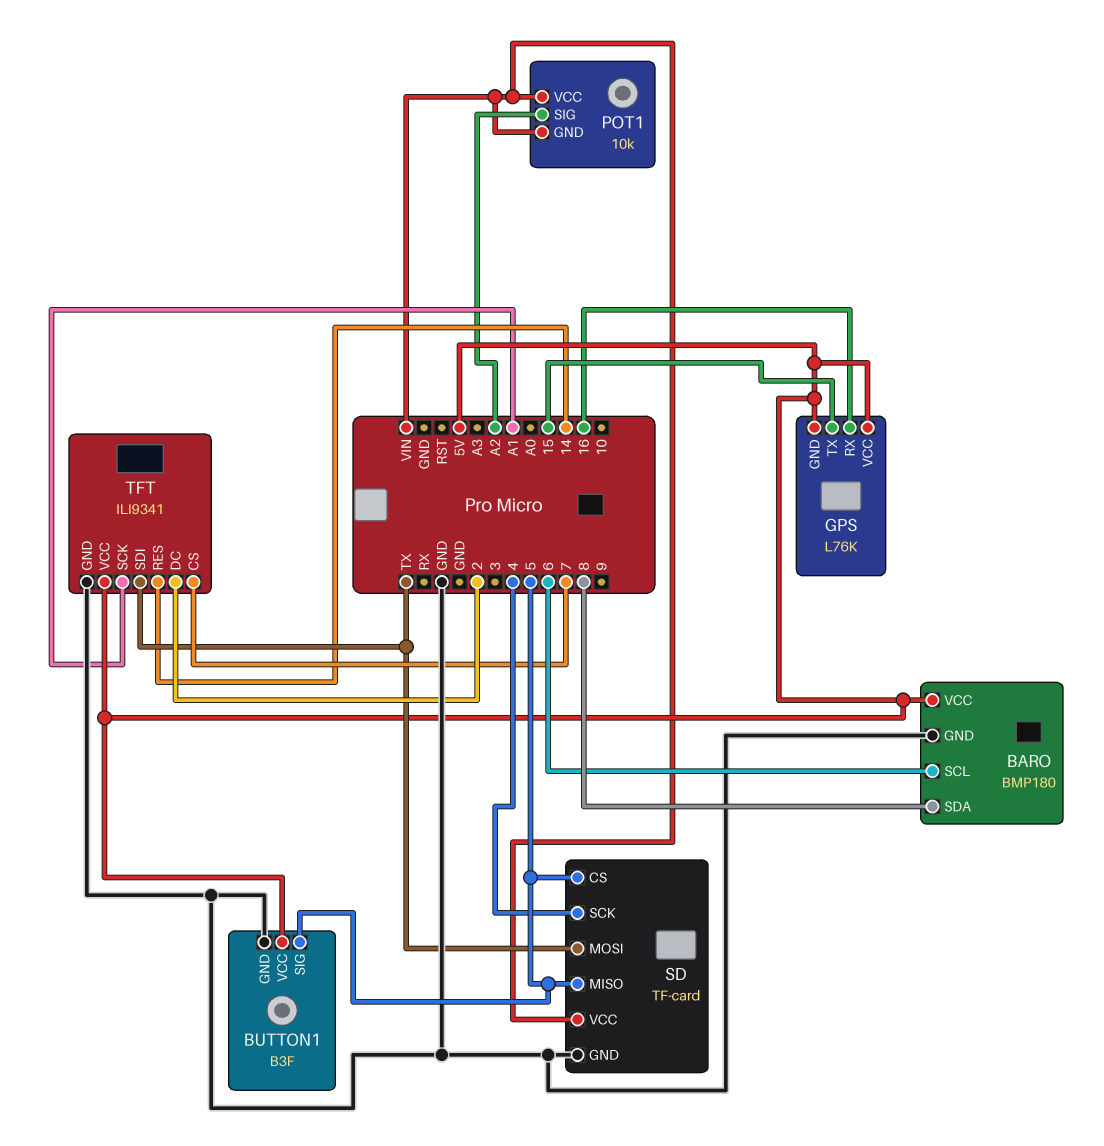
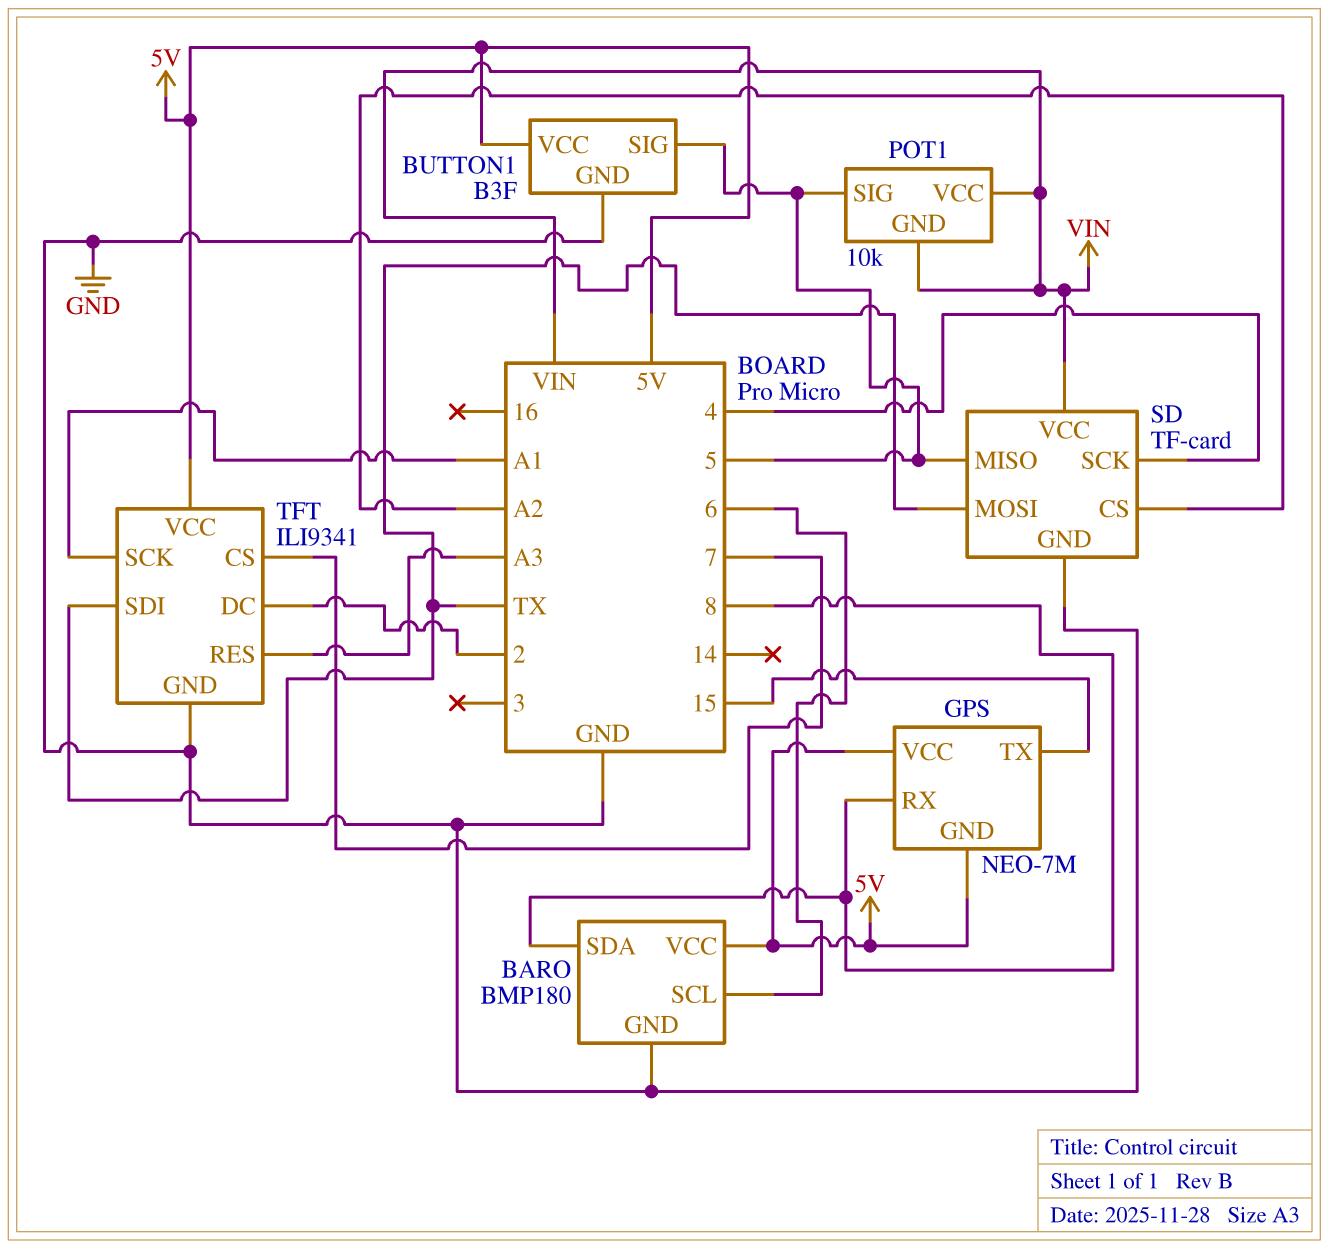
GPS: L76K -> NEO-7M
GPS pin RX: 16 -> 8
POT1 pin SIG: A2 -> 5
SD pin CS: 5 -> A2
TFT pin RES: 14 -> A3

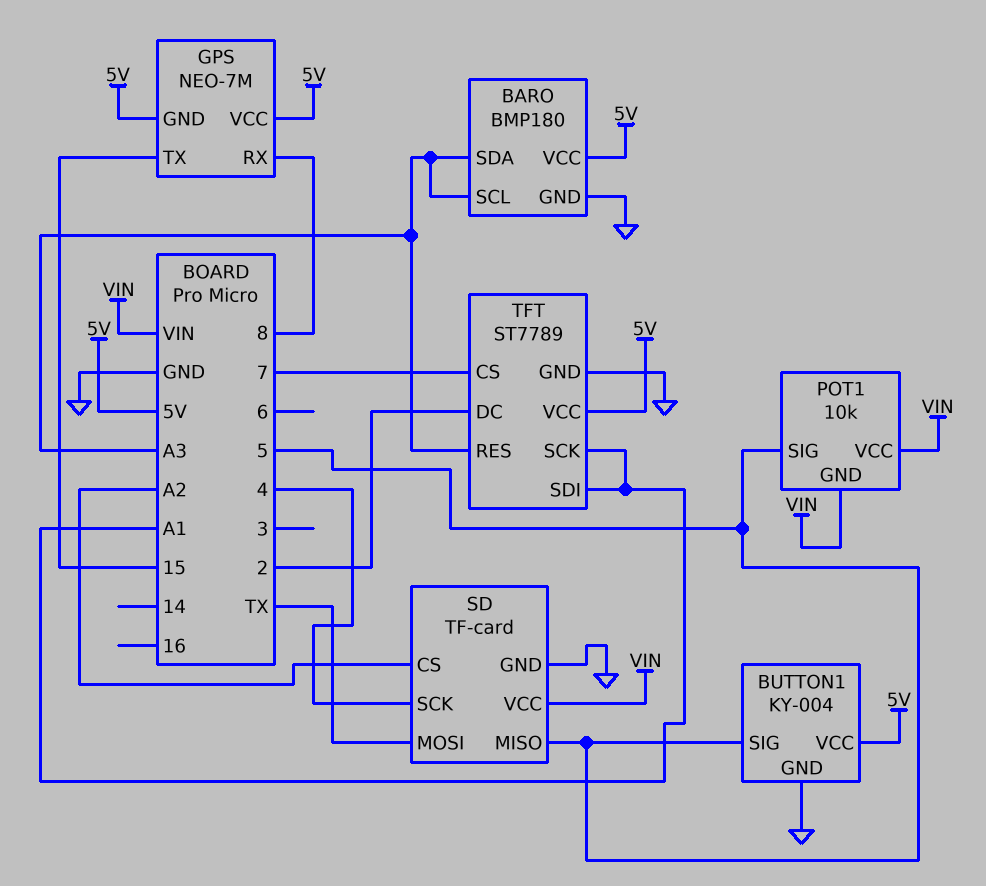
BARO pin SCL: 6 -> A3
BARO pin SDA: 8 -> A3
BUTTON1: B3F -> KY-004
TFT: ILI9341 -> ST7789
TFT pin SDI: TX -> A1

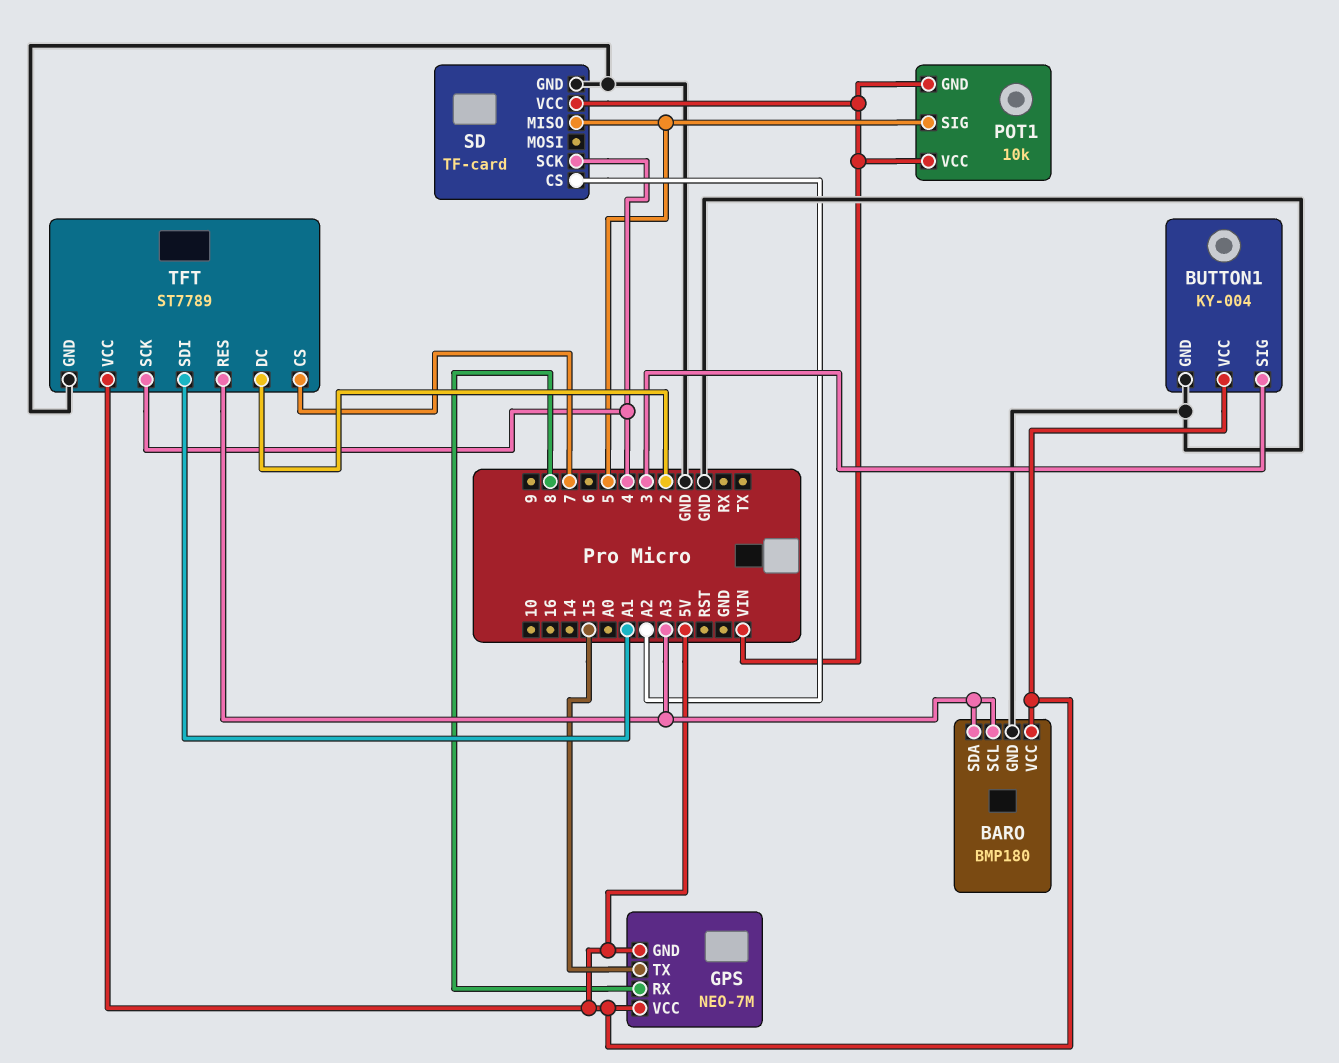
BUTTON1 pin SIG: 5 -> 3
SD pin MOSI: TX -> none
TFT pin SCK: A1 -> 4

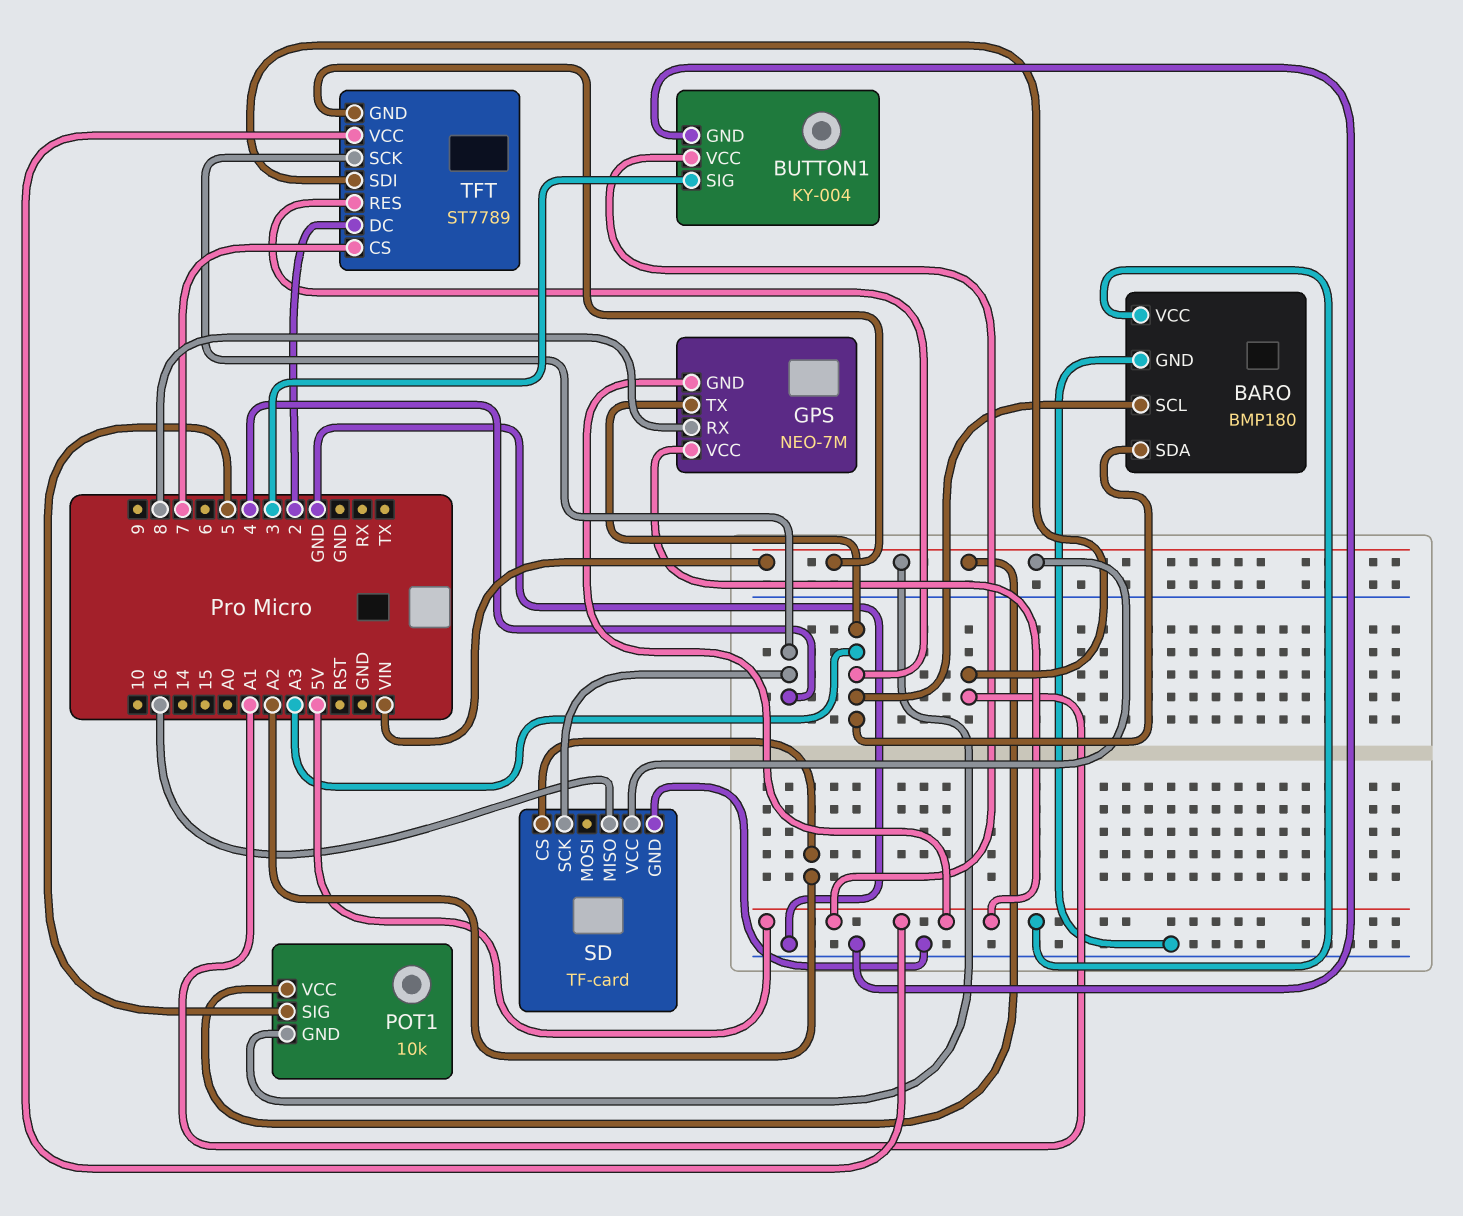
GPS pin TX: 15 -> A3
SD pin MISO: 5 -> 16
TFT pin GND: GND -> VIN

